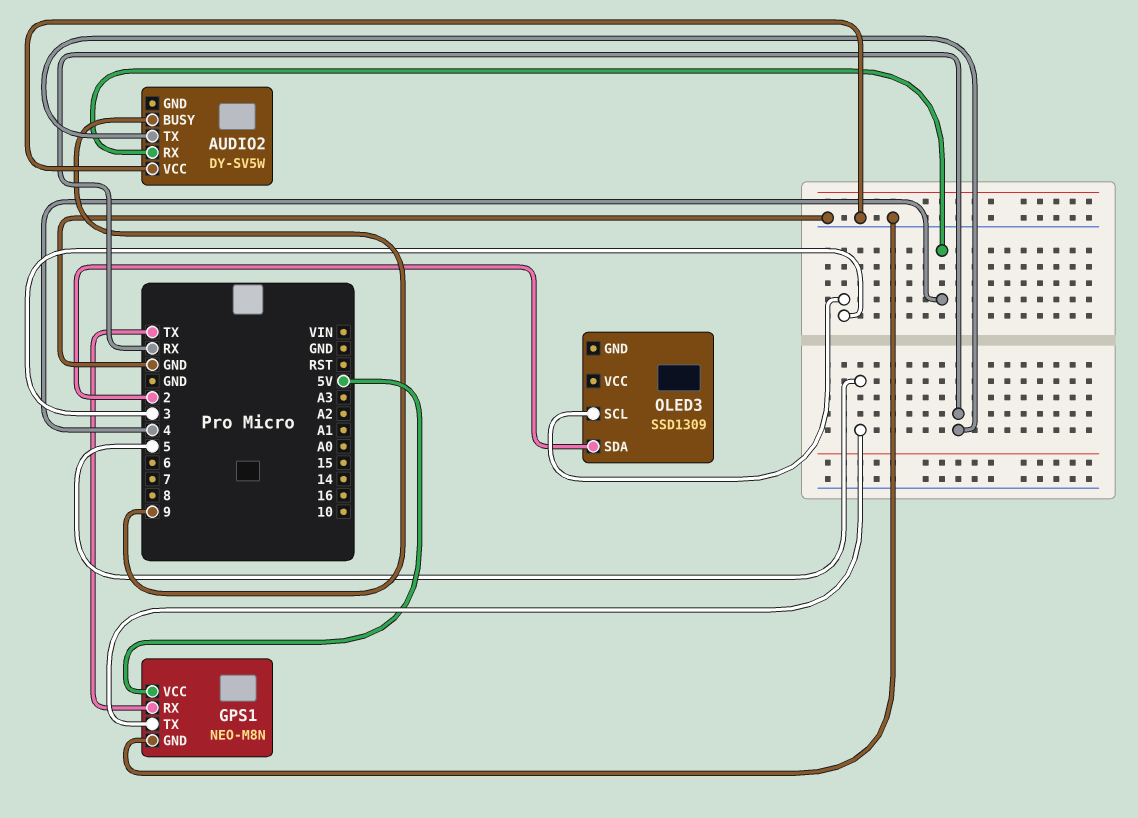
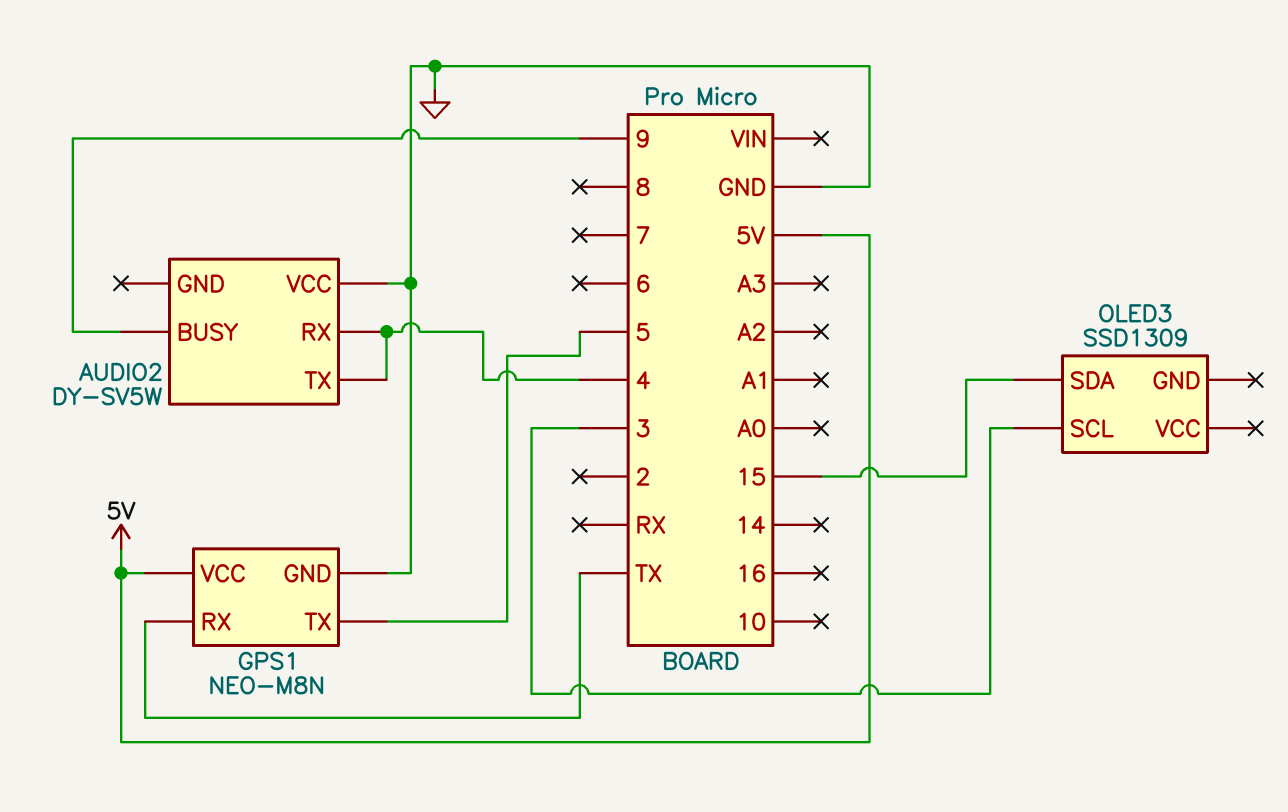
AUDIO2 pin TX: RX -> 4
OLED3 pin SDA: 2 -> 15

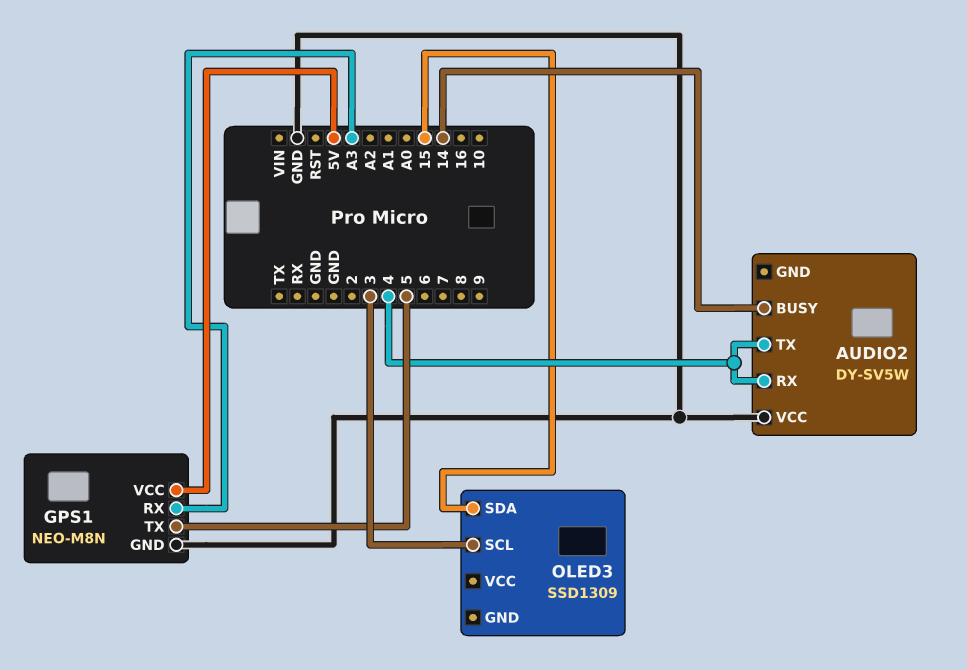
AUDIO2 pin BUSY: 9 -> 14
GPS1 pin RX: TX -> A3

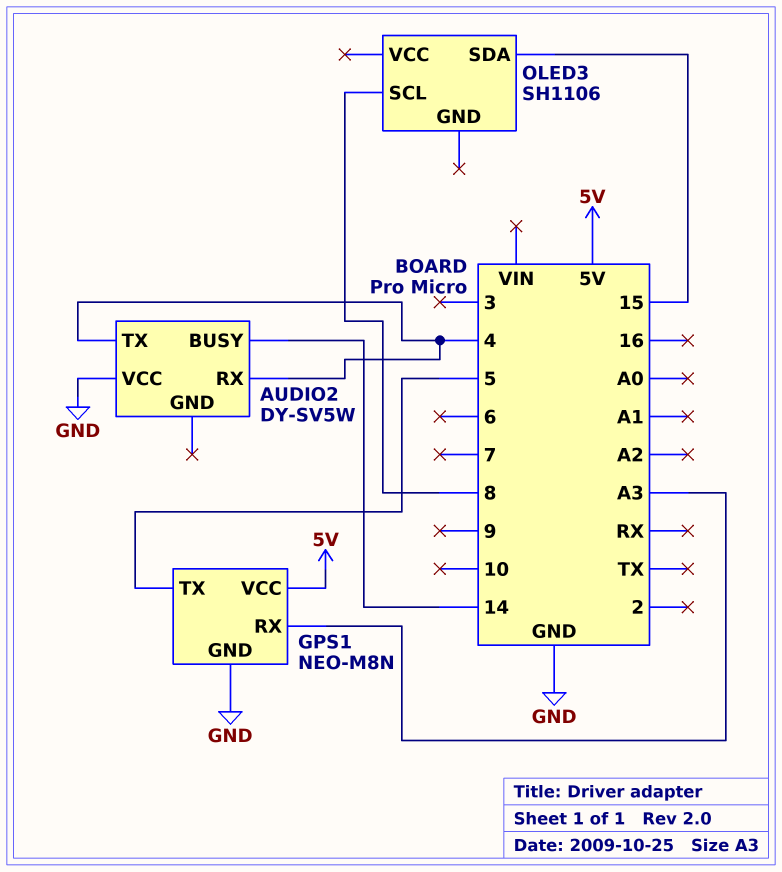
OLED3: SSD1309 -> SH1106
OLED3 pin SCL: 3 -> 8

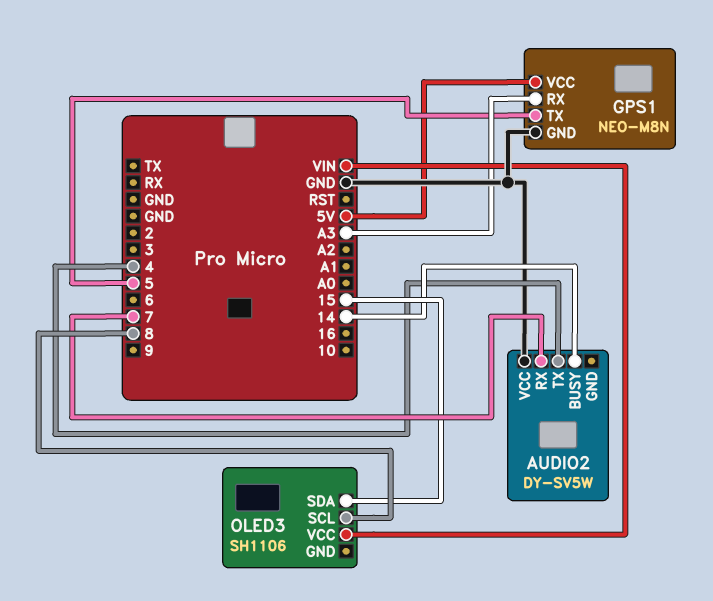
AUDIO2 pin RX: 4 -> 7
OLED3 pin VCC: none -> VIN

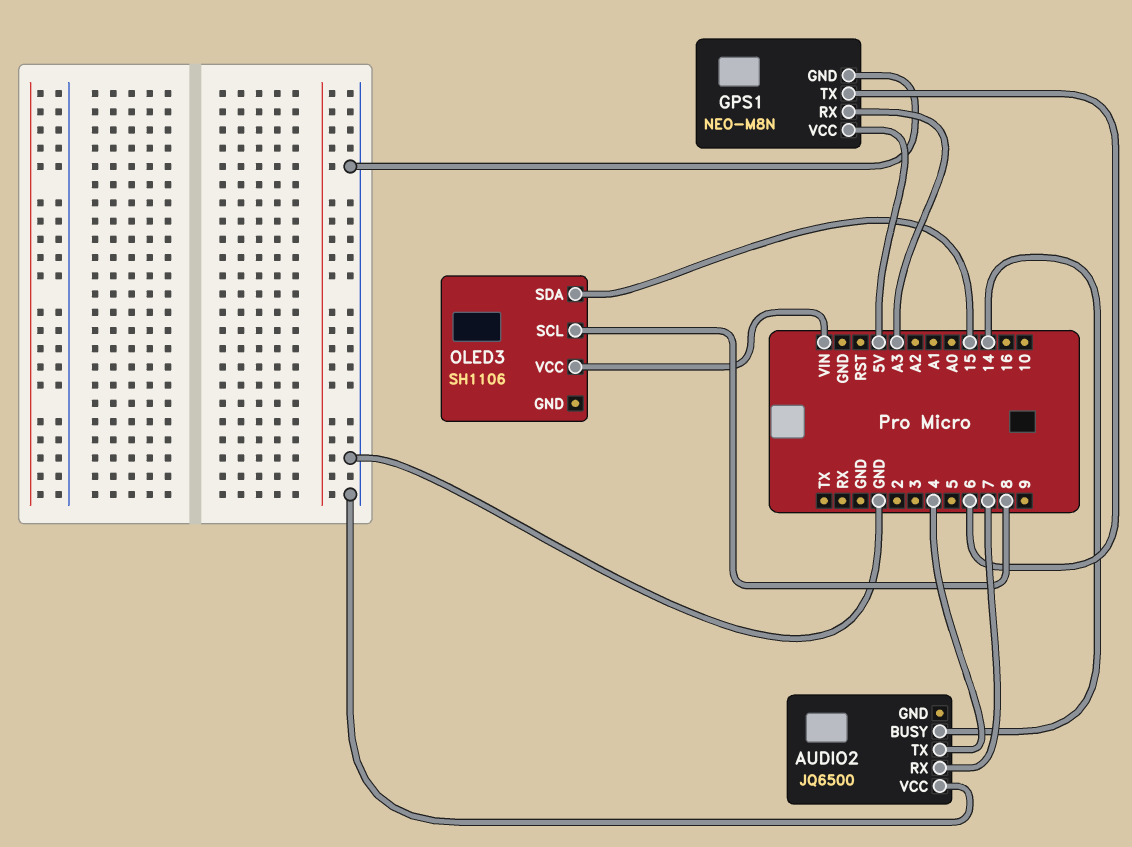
AUDIO2: DY-SV5W -> JQ6500
GPS1 pin TX: 5 -> 6

